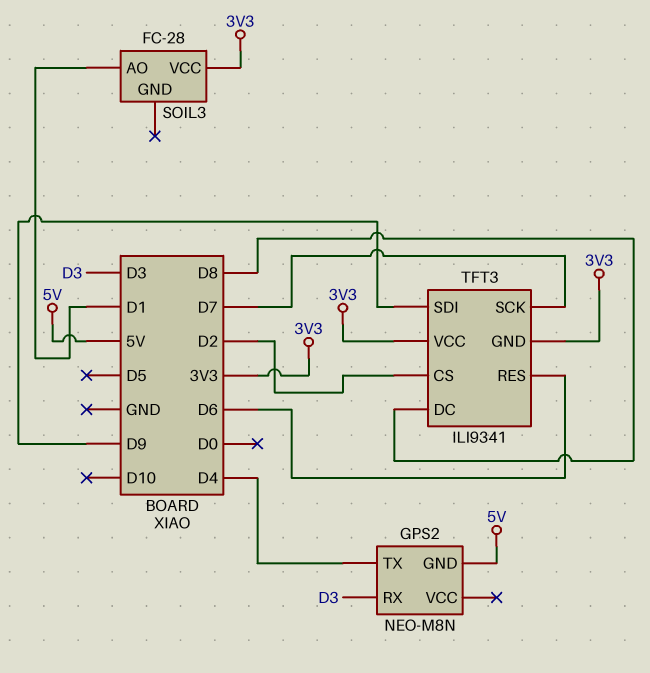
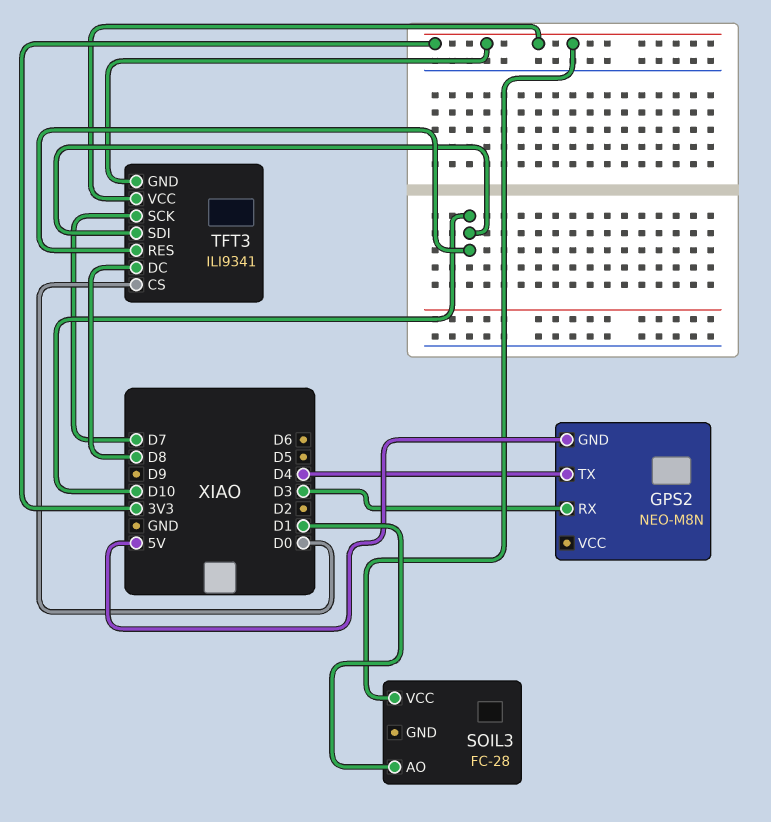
TFT3 pin CS: D2 -> D0
TFT3 pin RES: D6 -> D10
TFT3 pin SDI: D9 -> D10

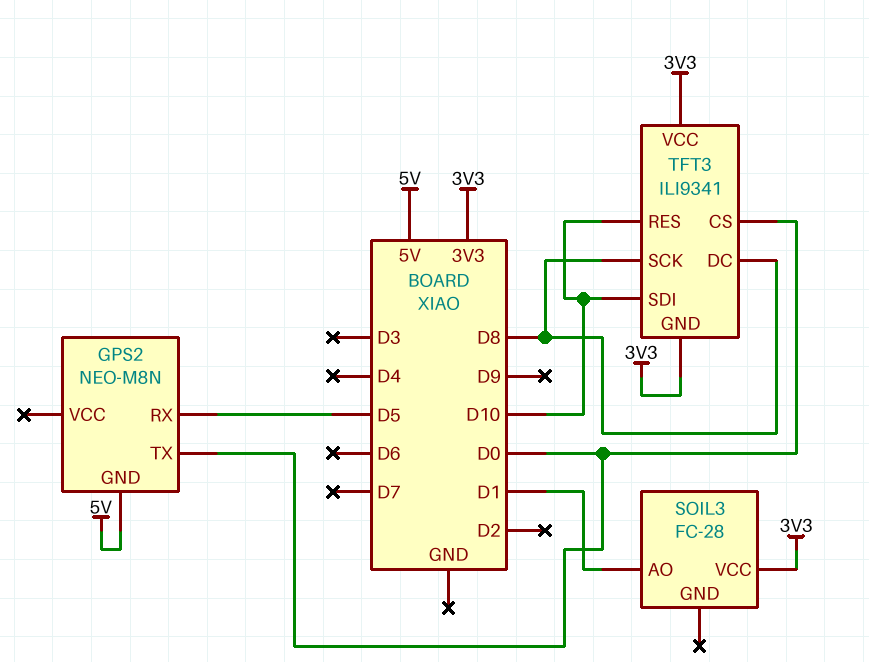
GPS2 pin RX: D3 -> D5
GPS2 pin TX: D4 -> D0
TFT3 pin SCK: D7 -> D8

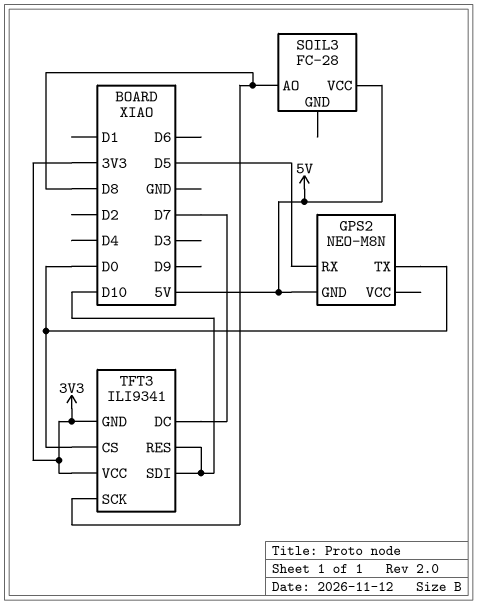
SOIL3 pin AO: D1 -> D8
SOIL3 pin VCC: 3V3 -> 5V
TFT3 pin DC: D8 -> D7

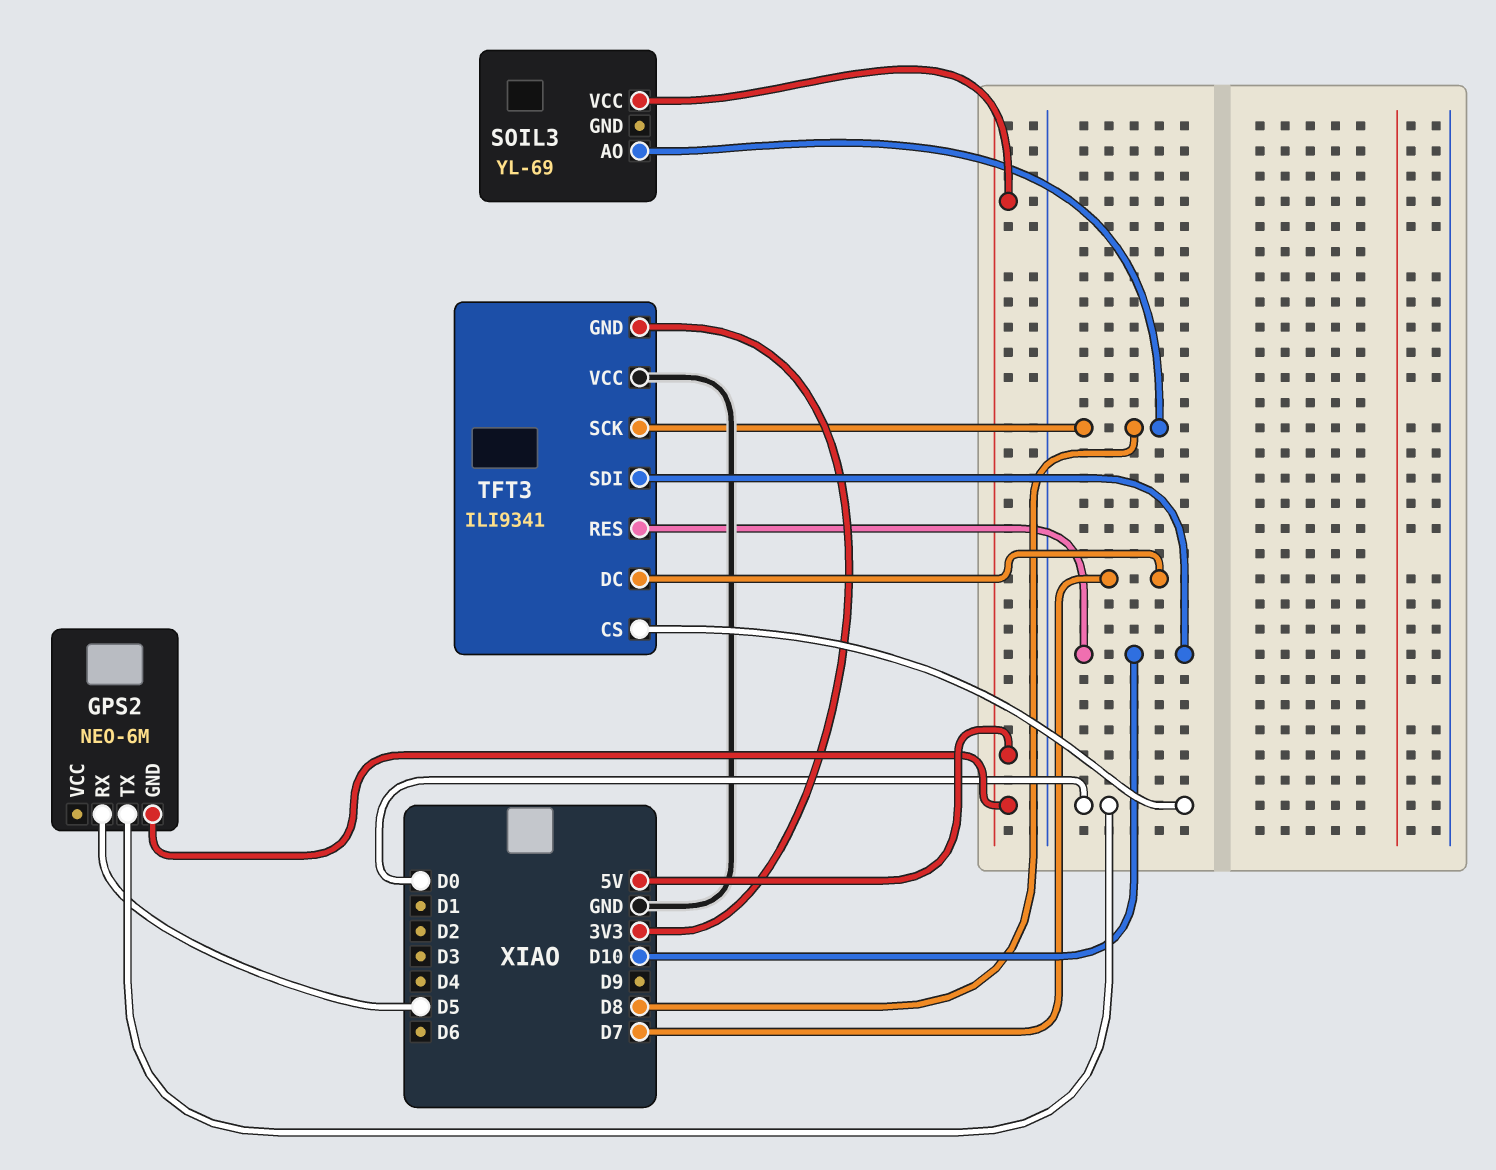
GPS2: NEO-M8N -> NEO-6M
SOIL3: FC-28 -> YL-69
TFT3 pin VCC: 3V3 -> GND

